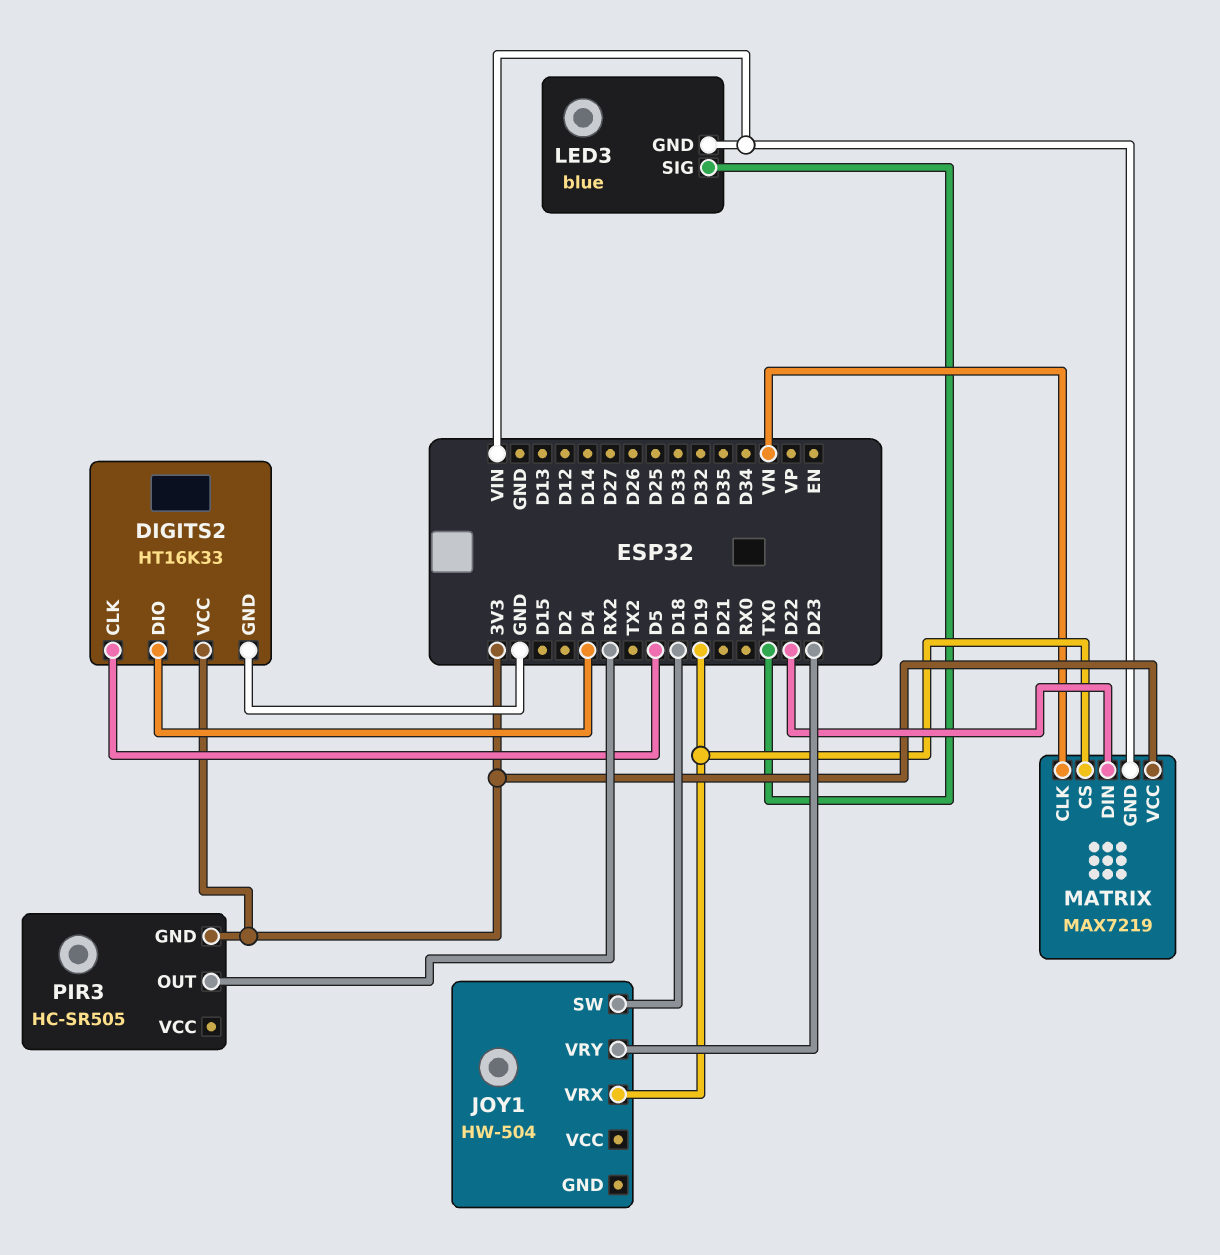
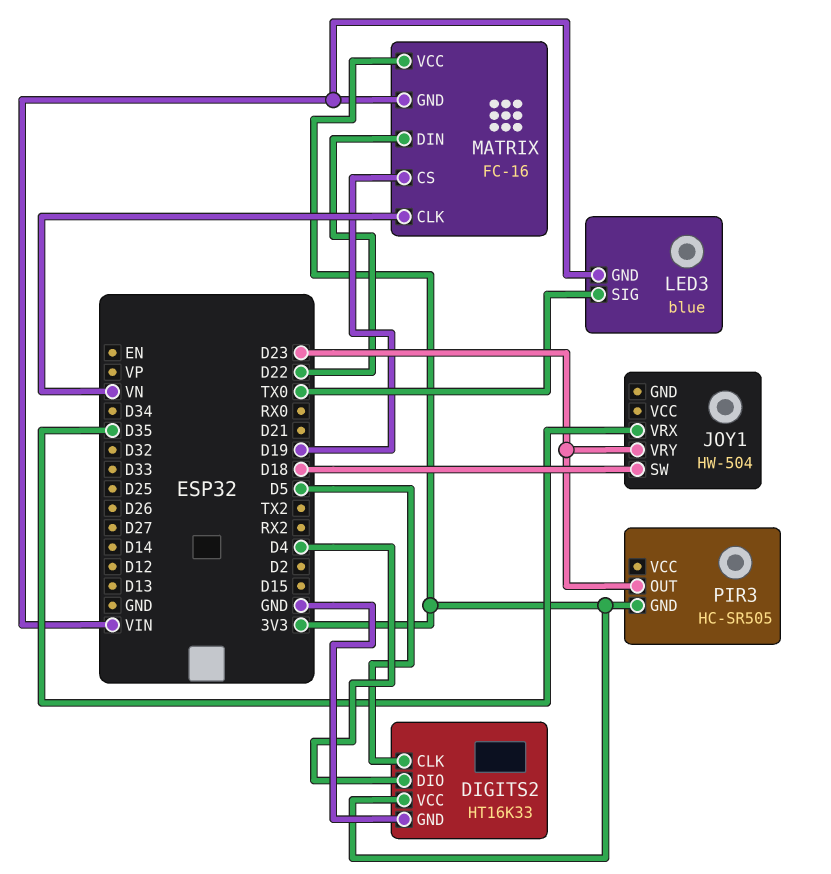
JOY1 pin VRX: D19 -> D35
MATRIX: MAX7219 -> FC-16
PIR3 pin OUT: RX2 -> D23

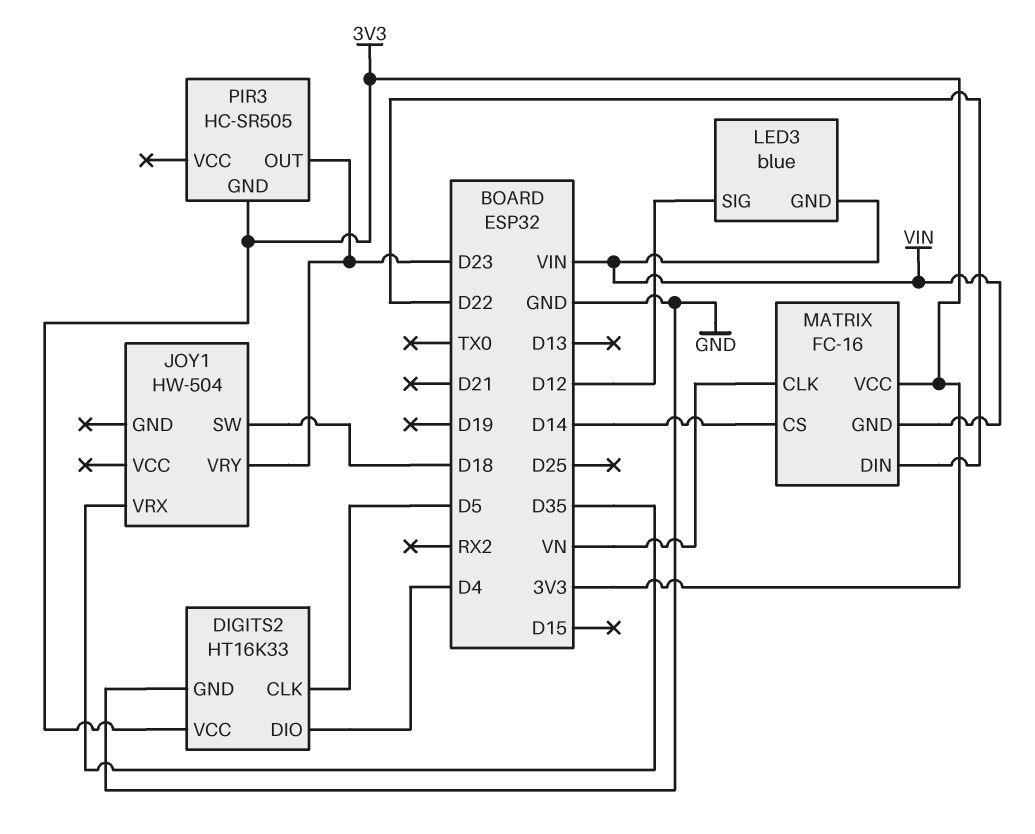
LED3 pin SIG: TX0 -> D12
MATRIX pin CS: D19 -> D14

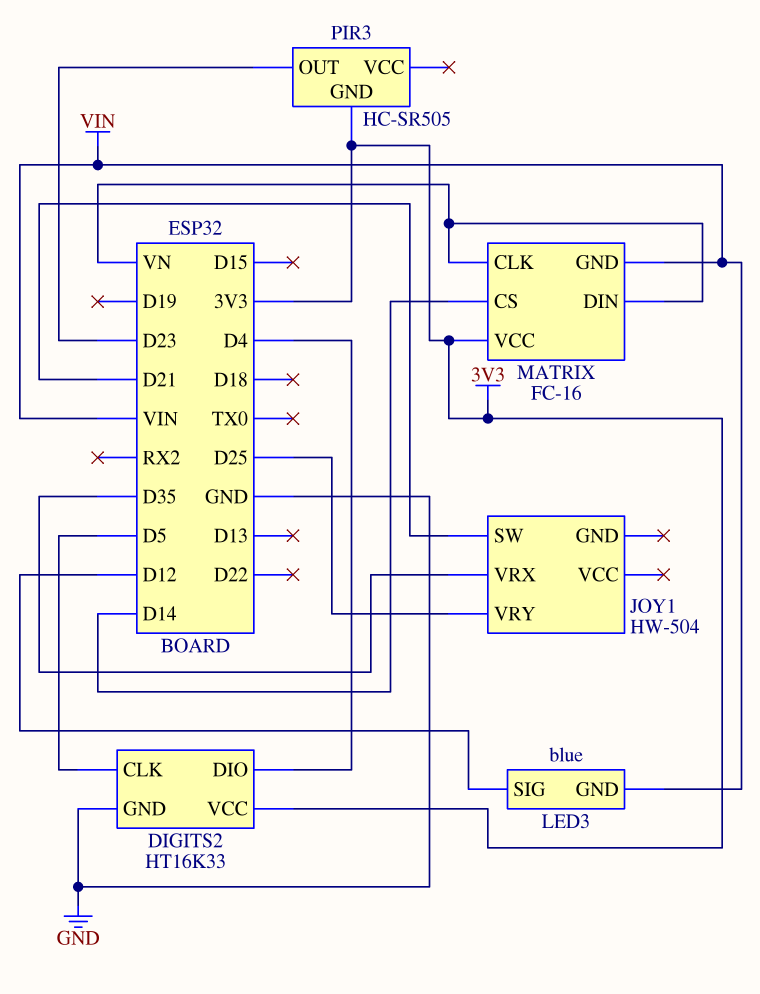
JOY1 pin SW: D18 -> D21
JOY1 pin VRY: D23 -> D25
MATRIX pin DIN: D22 -> VN

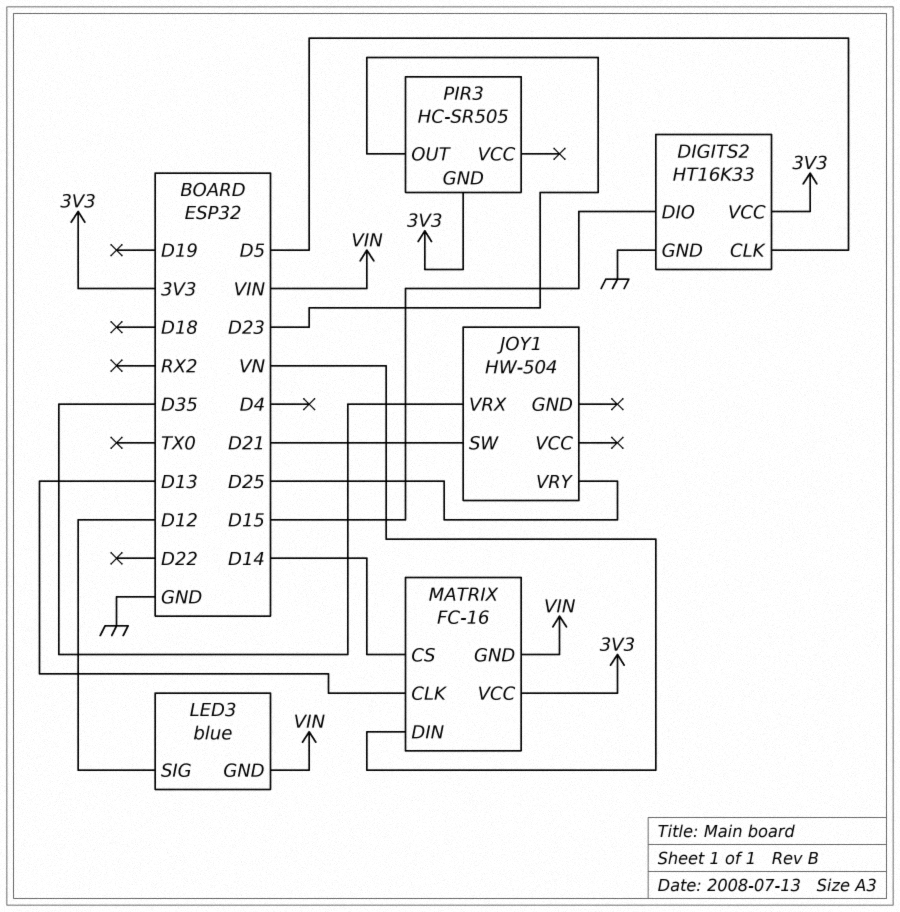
DIGITS2 pin DIO: D4 -> D15
MATRIX pin CLK: VN -> D13

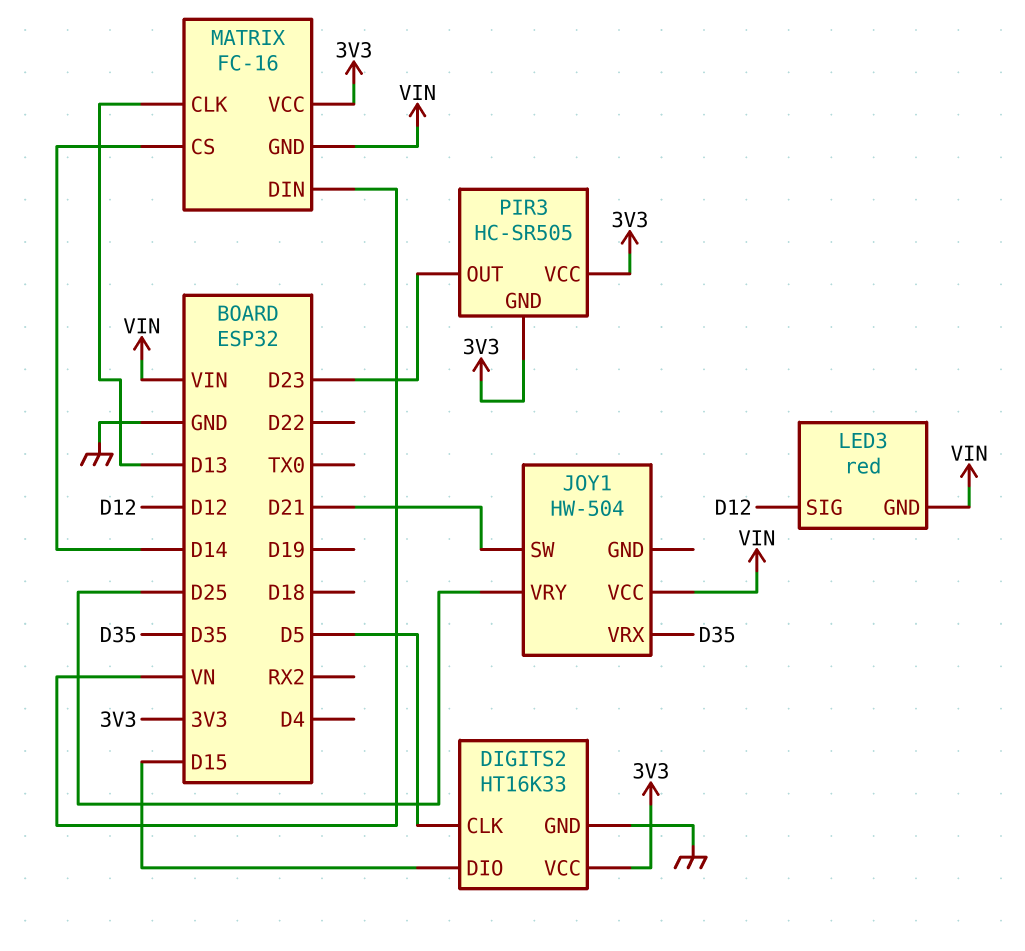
JOY1 pin VCC: none -> VIN
LED3: blue -> red
PIR3 pin VCC: none -> 3V3

